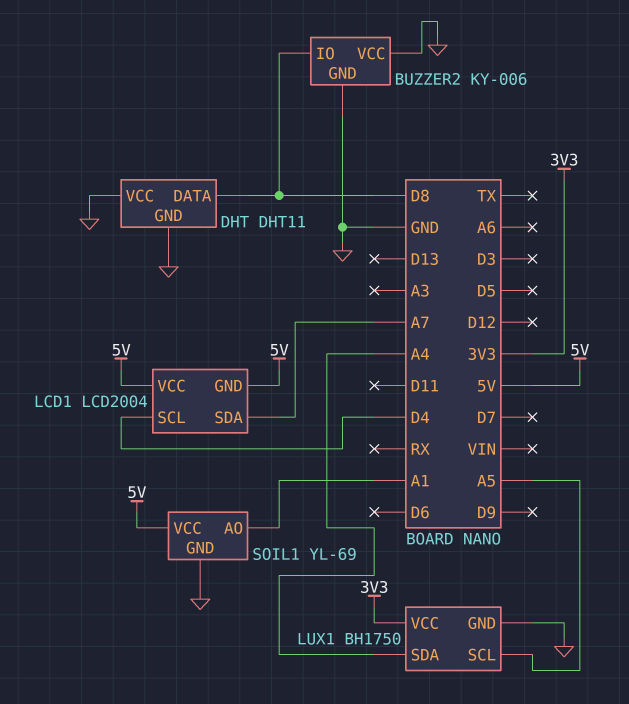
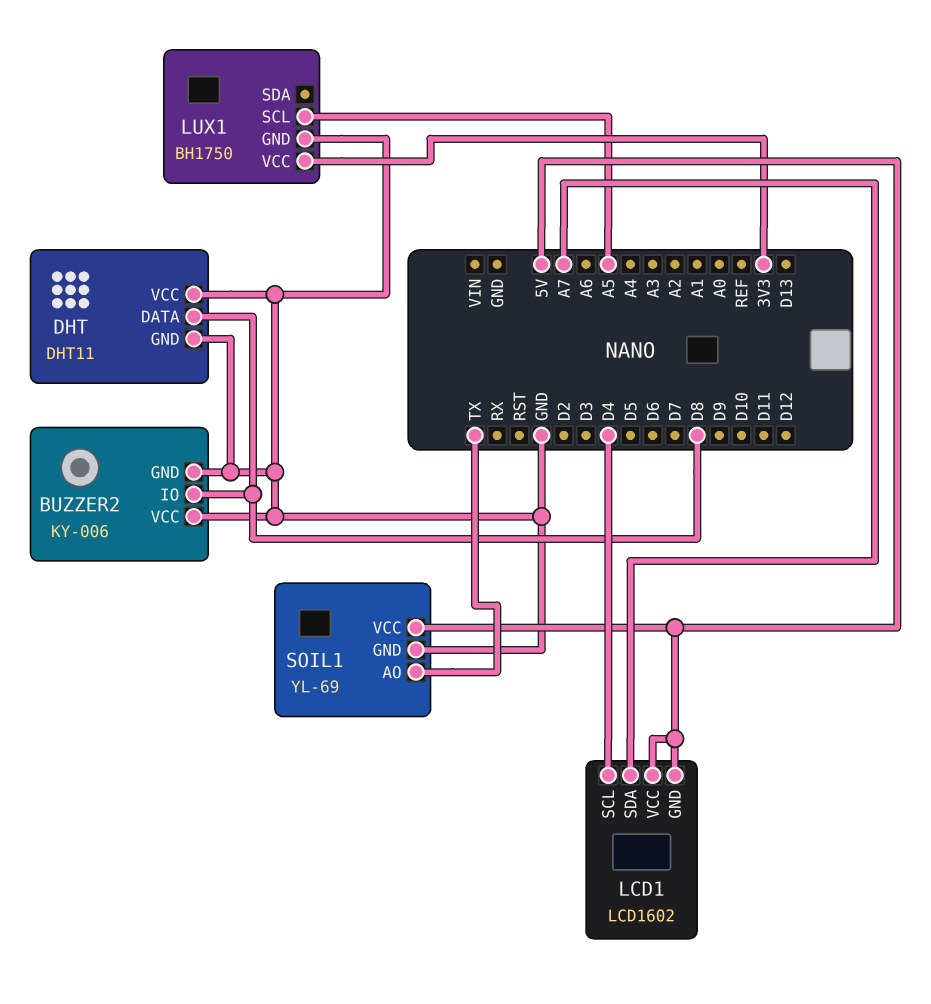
LCD1: LCD2004 -> LCD1602
LUX1 pin SDA: A4 -> none
SOIL1 pin AO: A1 -> TX

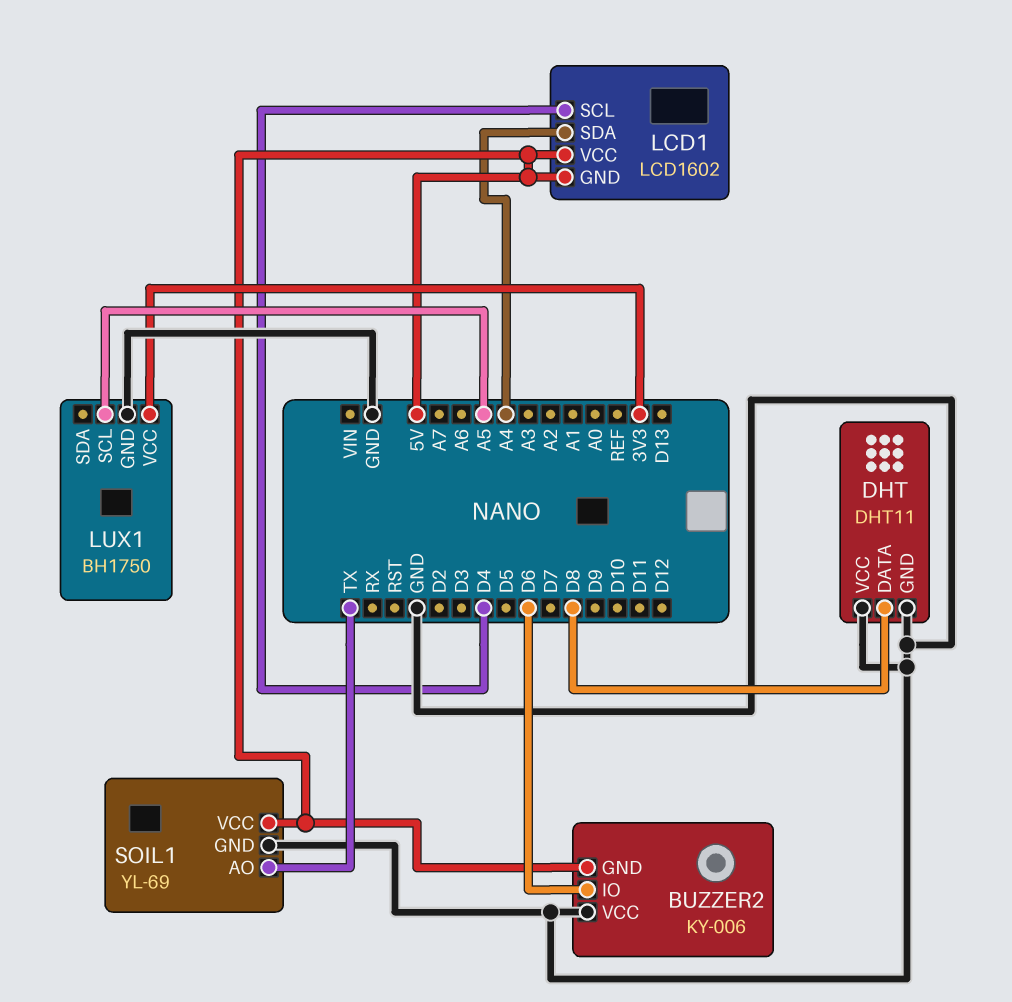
BUZZER2 pin GND: GND -> 5V
BUZZER2 pin IO: D8 -> D6
LCD1 pin SDA: A7 -> A4

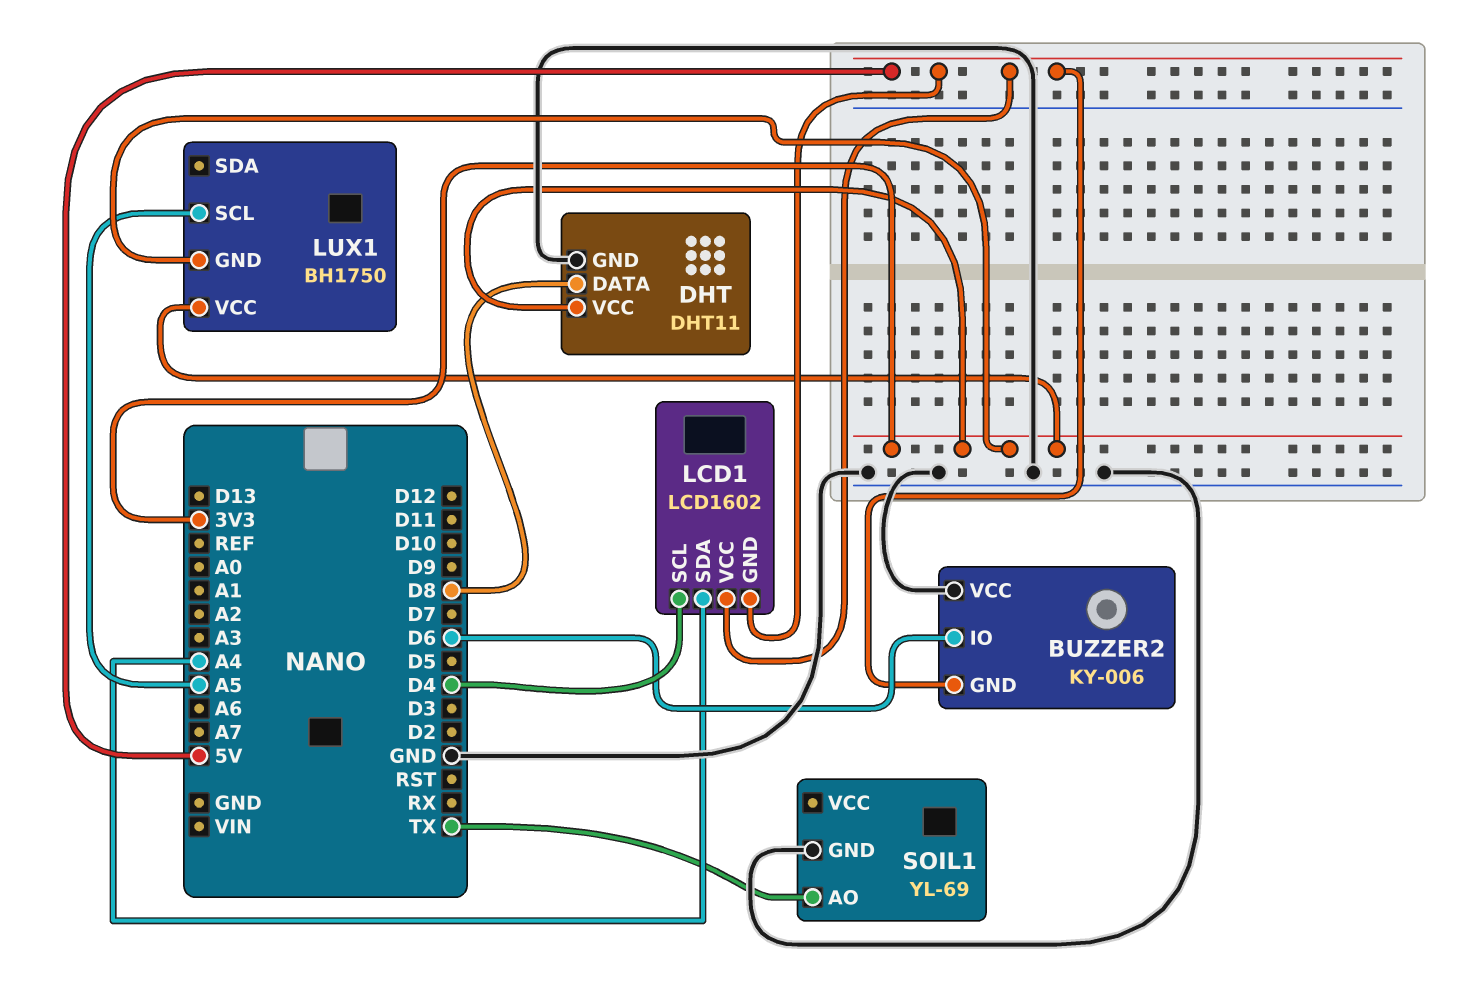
DHT pin VCC: GND -> 3V3
LUX1 pin GND: GND -> 3V3
SOIL1 pin VCC: 5V -> none

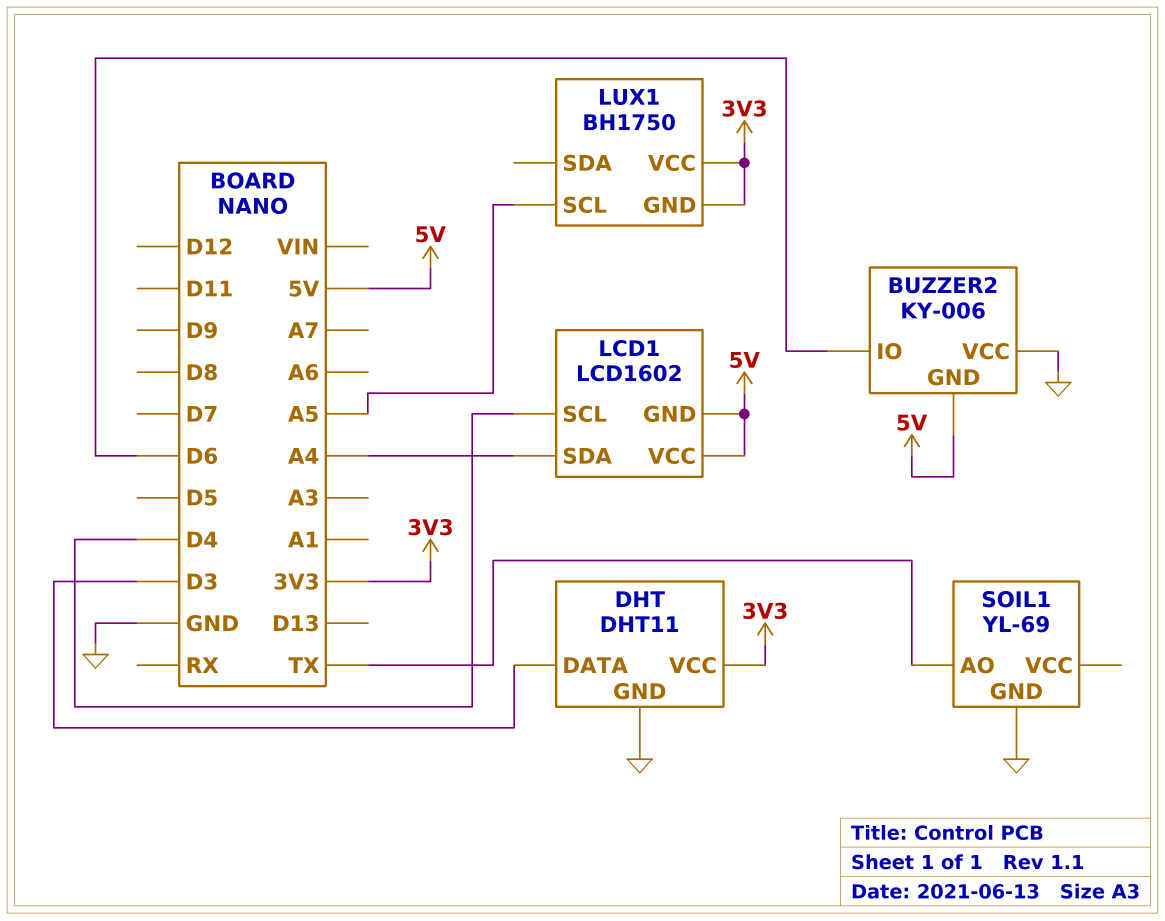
DHT pin DATA: D8 -> D3

